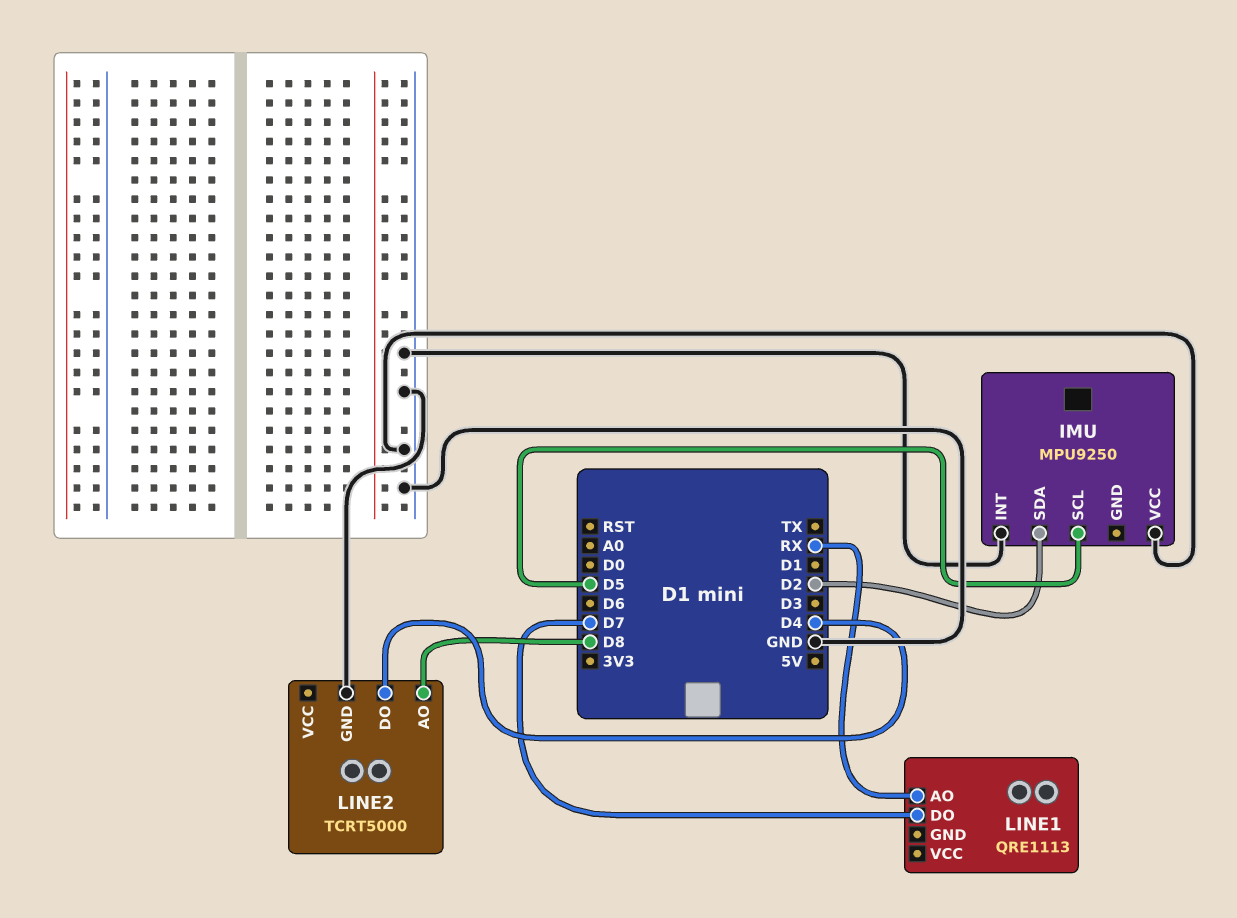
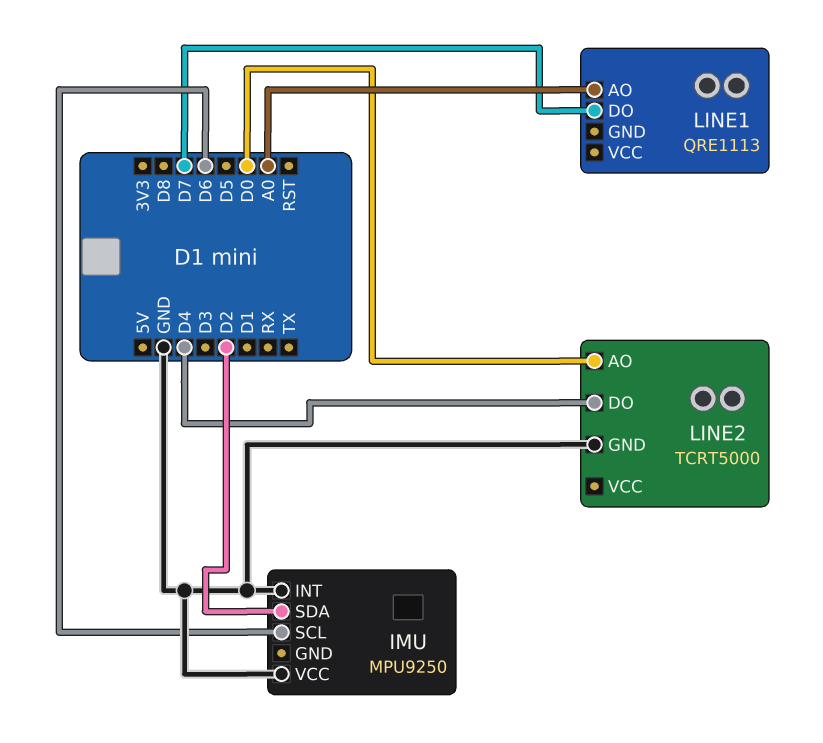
IMU pin SCL: D5 -> D6
LINE1 pin AO: RX -> A0
LINE2 pin AO: D8 -> D0

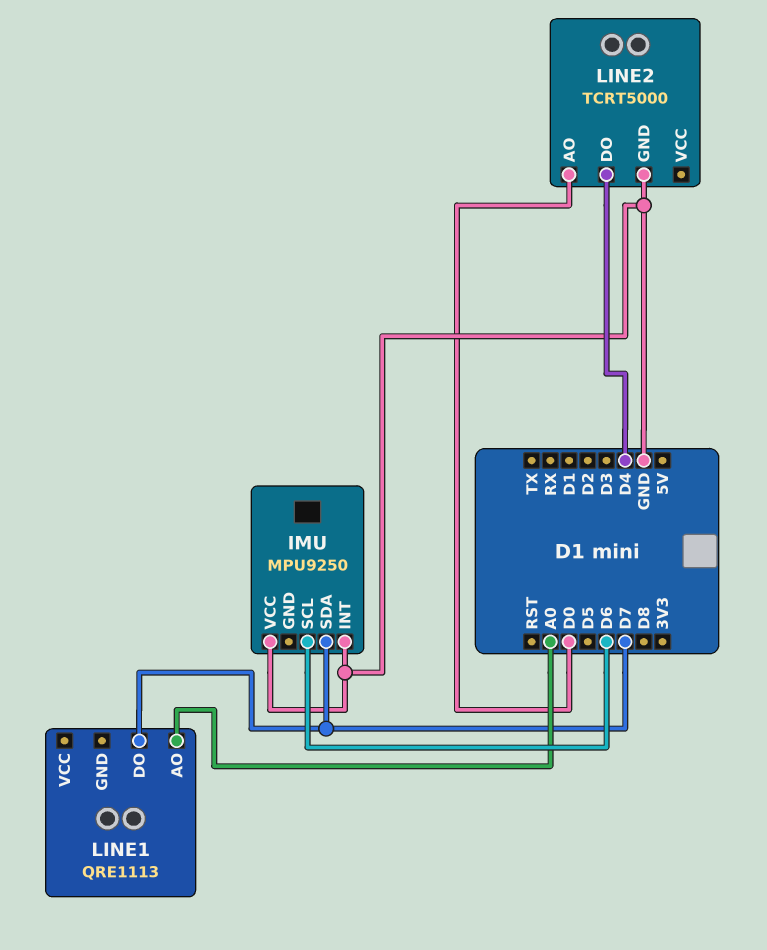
IMU pin SDA: D2 -> D7

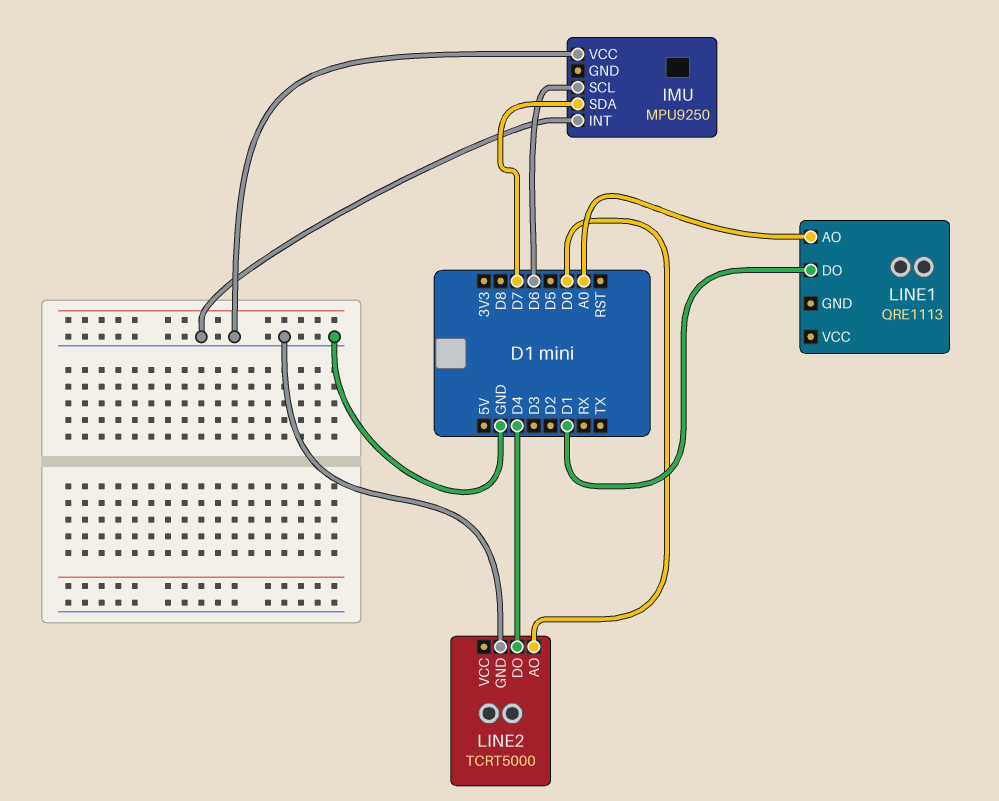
LINE1 pin DO: D7 -> D1

